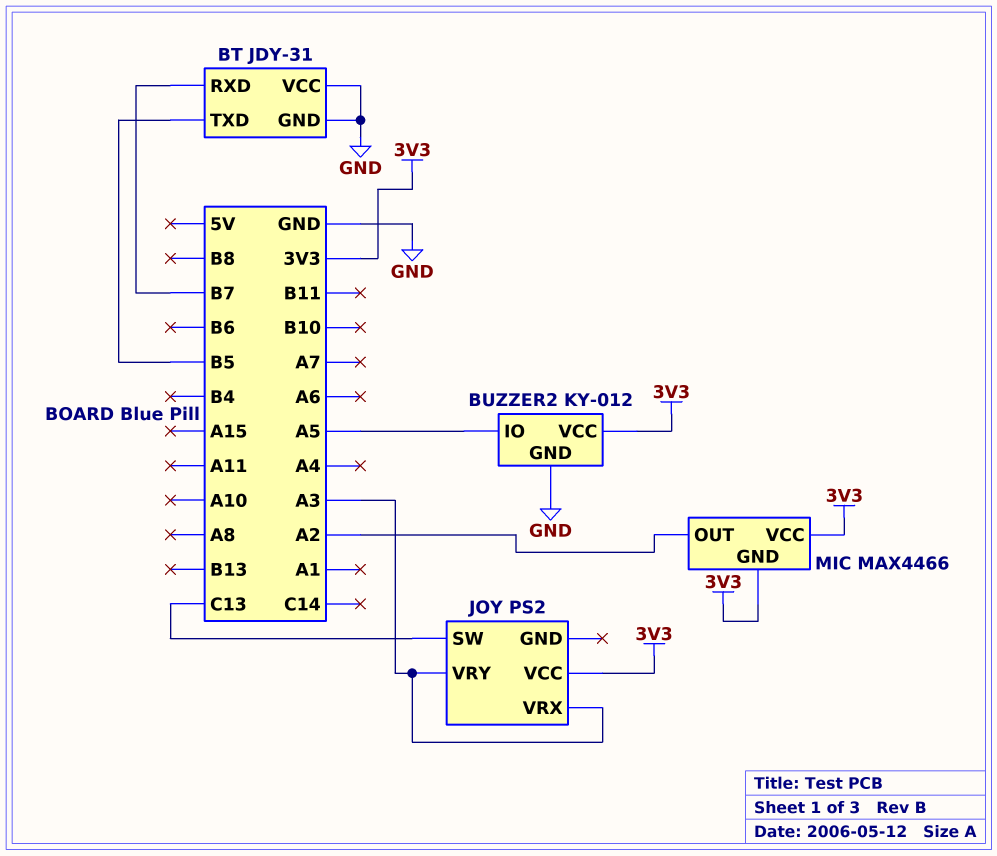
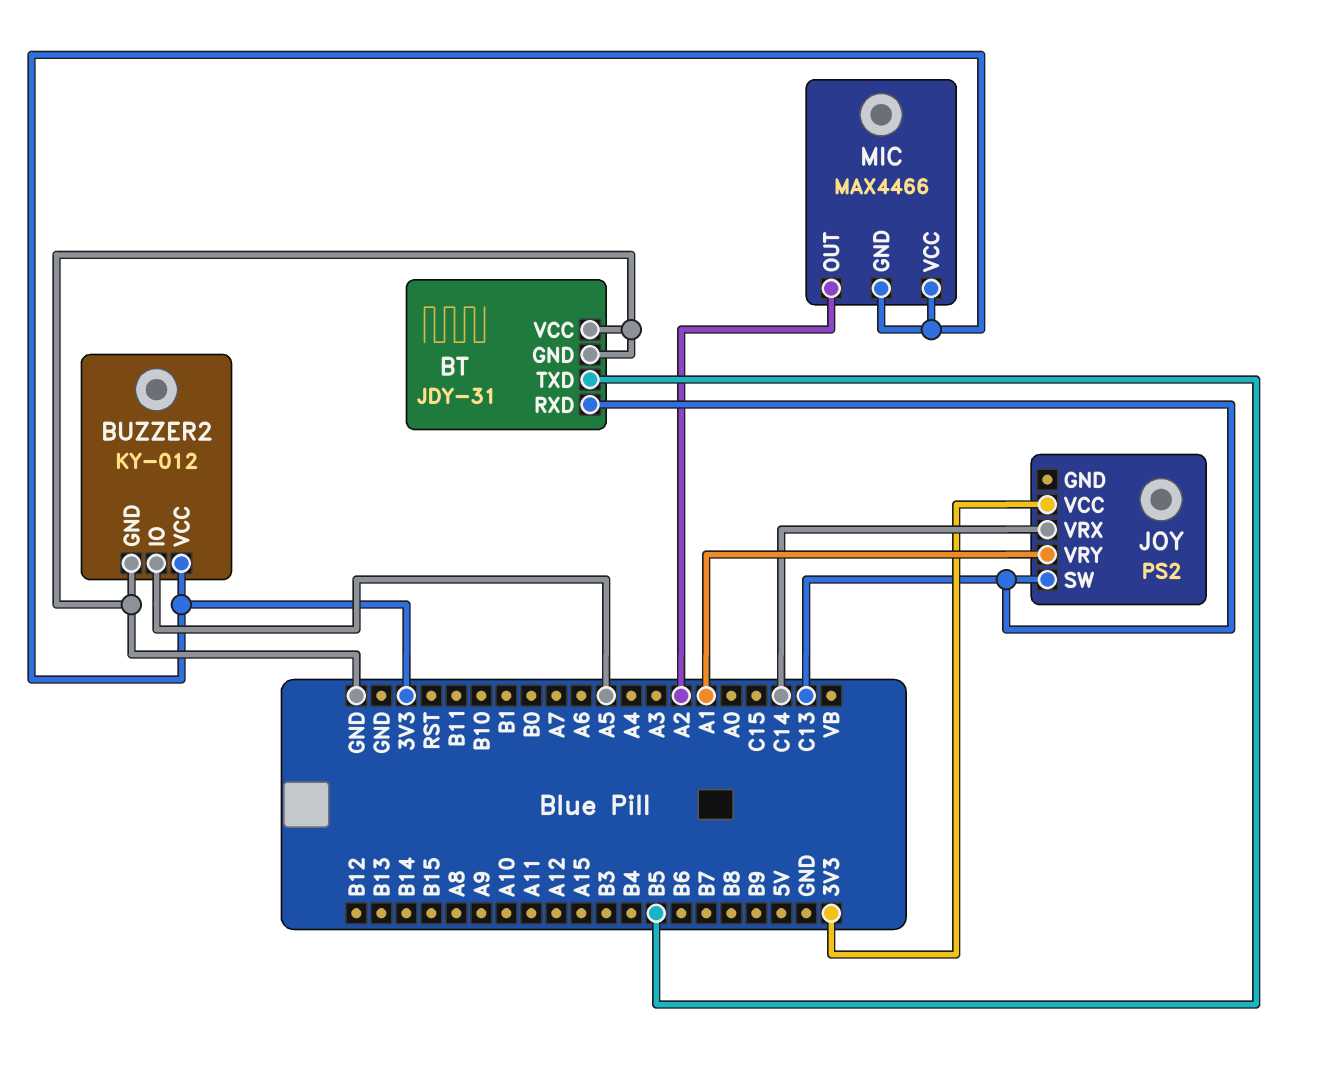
BT pin RXD: B7 -> C13
JOY pin VRX: A3 -> C14
JOY pin VRY: A3 -> A1

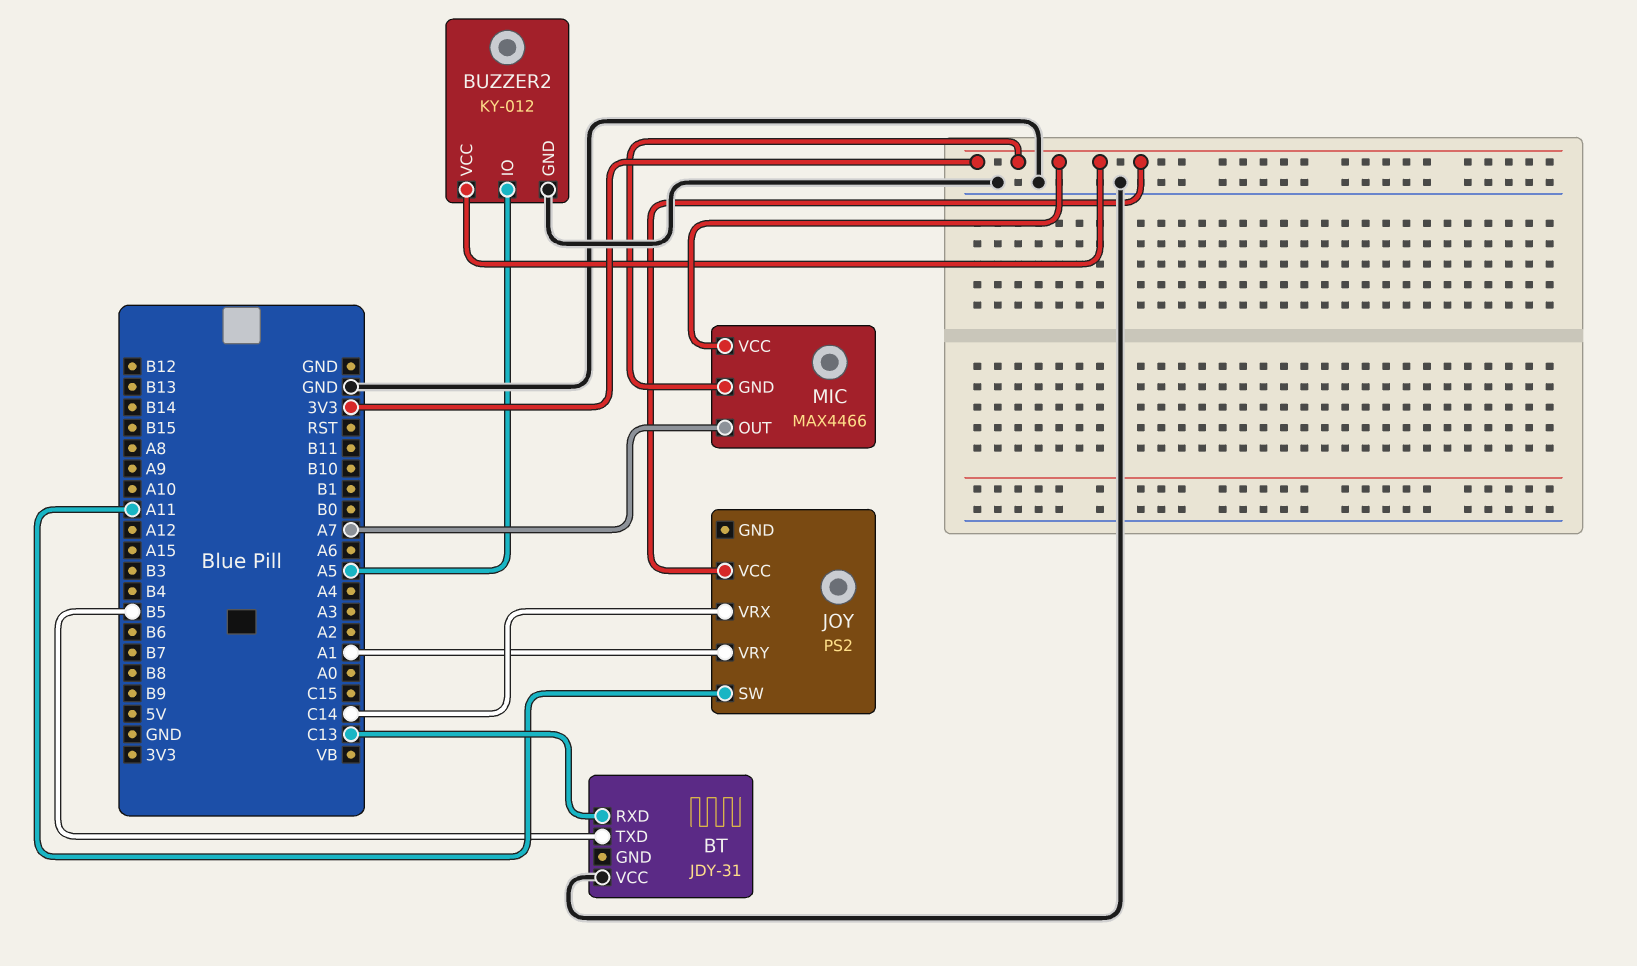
BT pin GND: GND -> none
JOY pin SW: C13 -> A11
MIC pin OUT: A2 -> A7

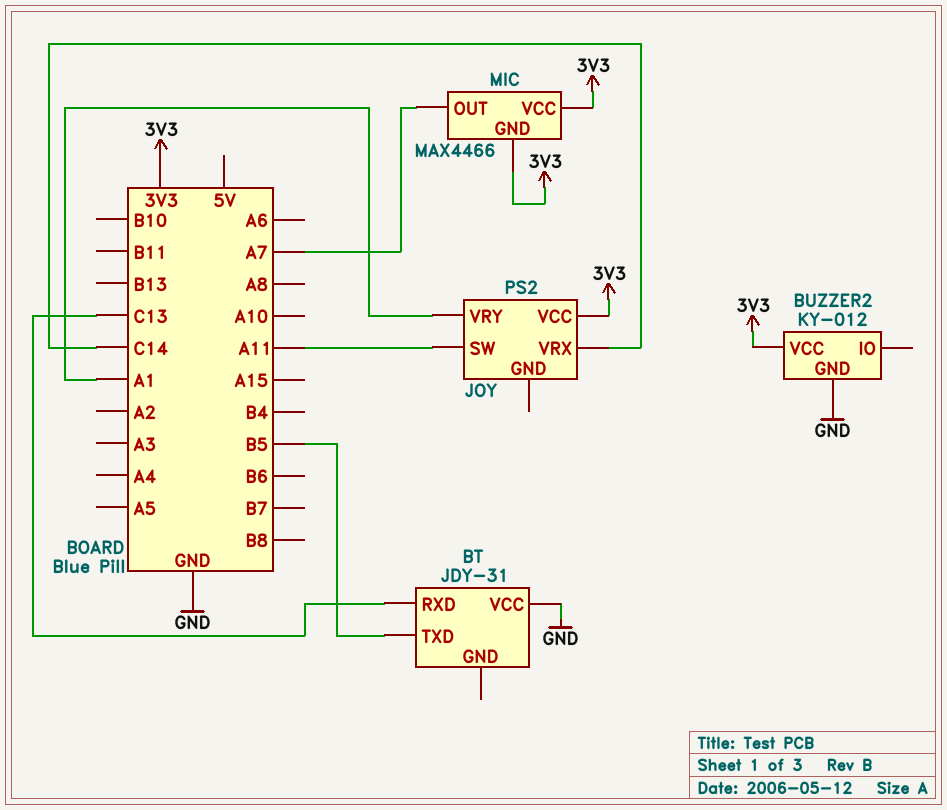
BUZZER2 pin IO: A5 -> none

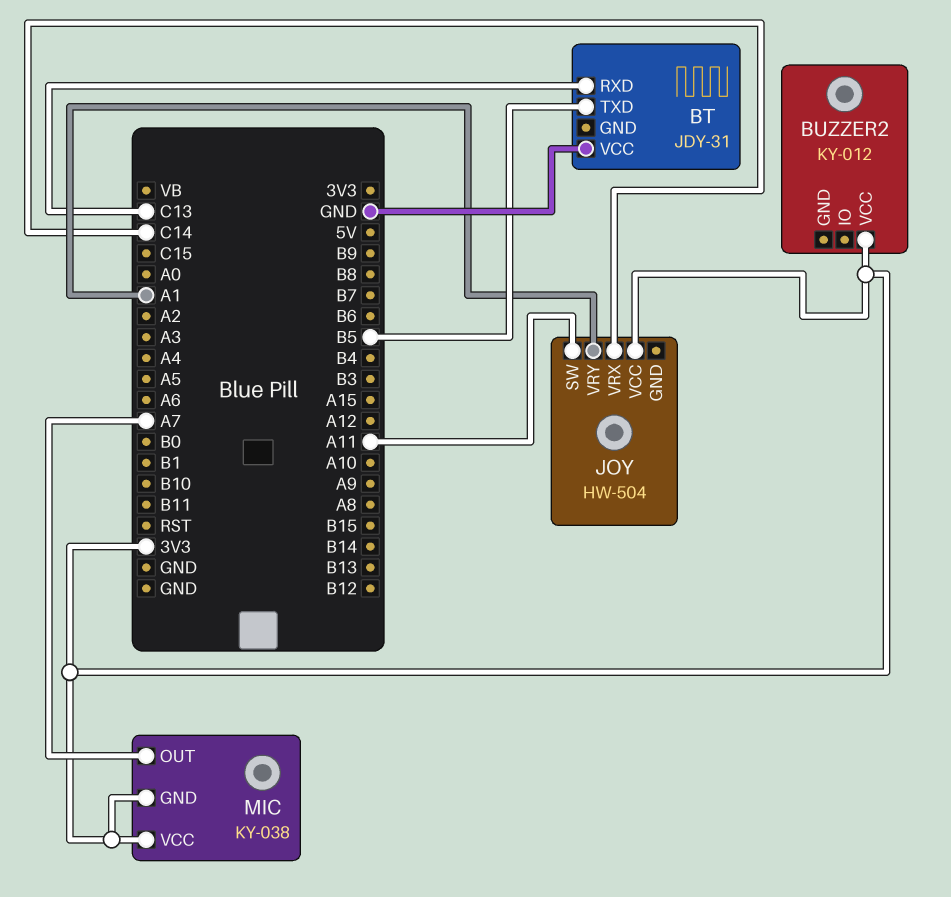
BUZZER2 pin GND: GND -> none
JOY: PS2 -> HW-504
MIC: MAX4466 -> KY-038

